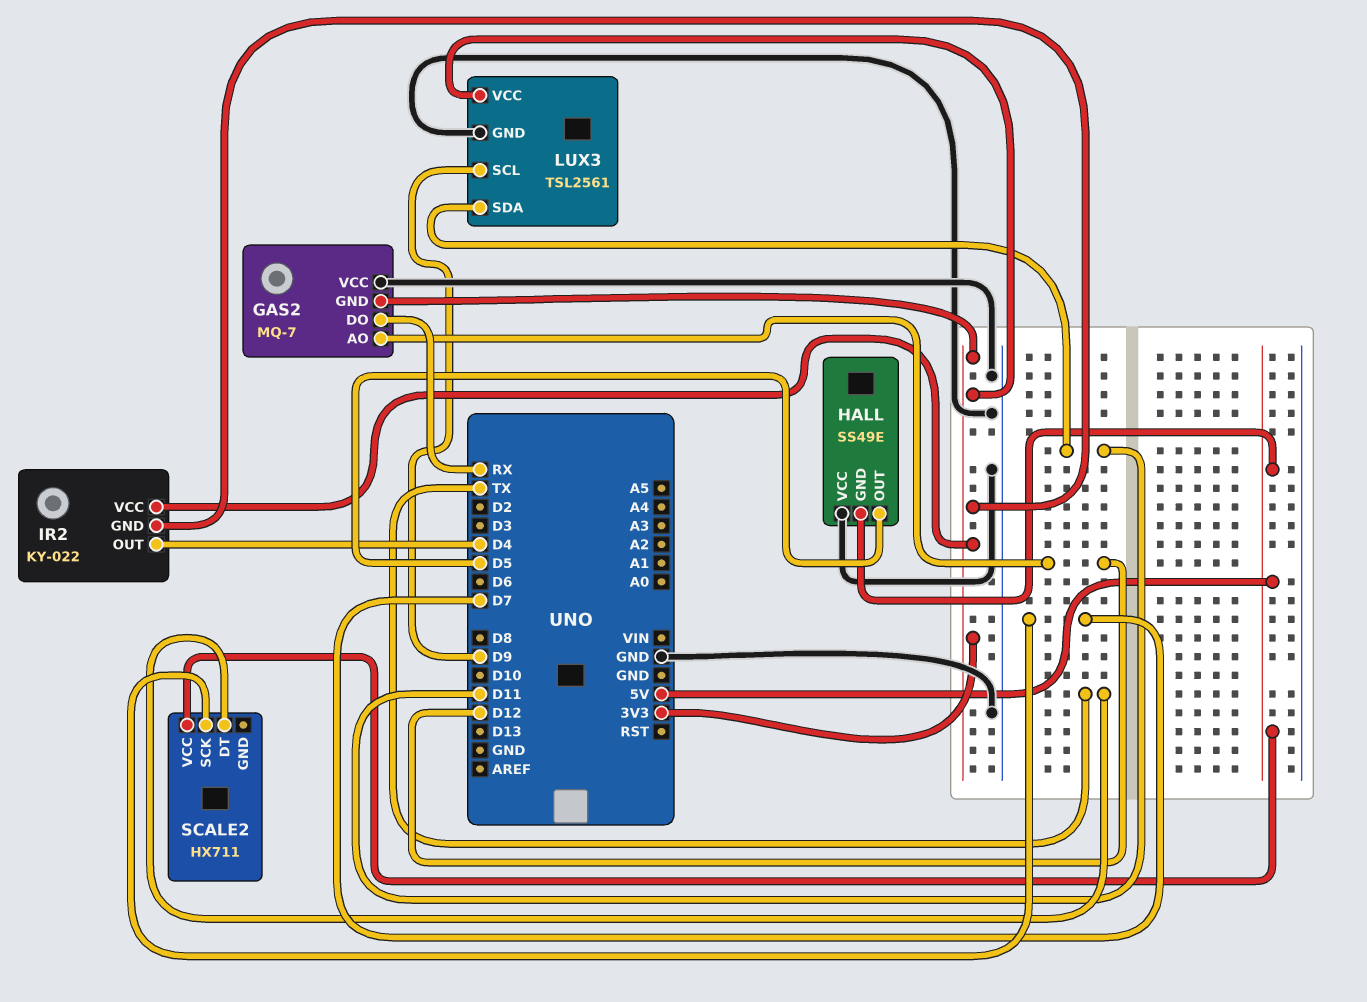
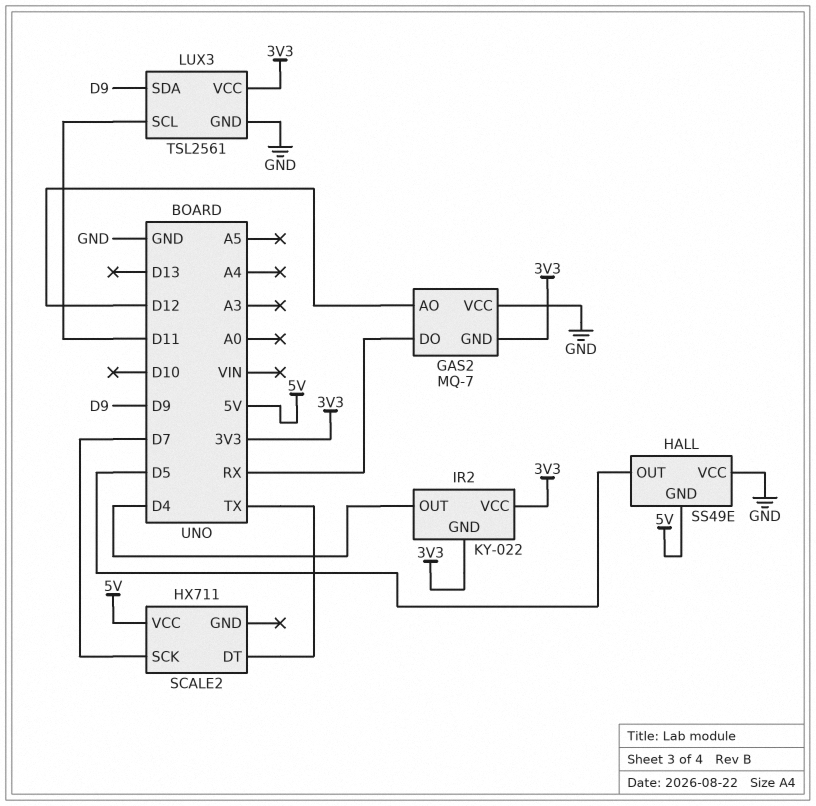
LUX3 pin SCL: D9 -> D11
LUX3 pin SDA: D11 -> D9

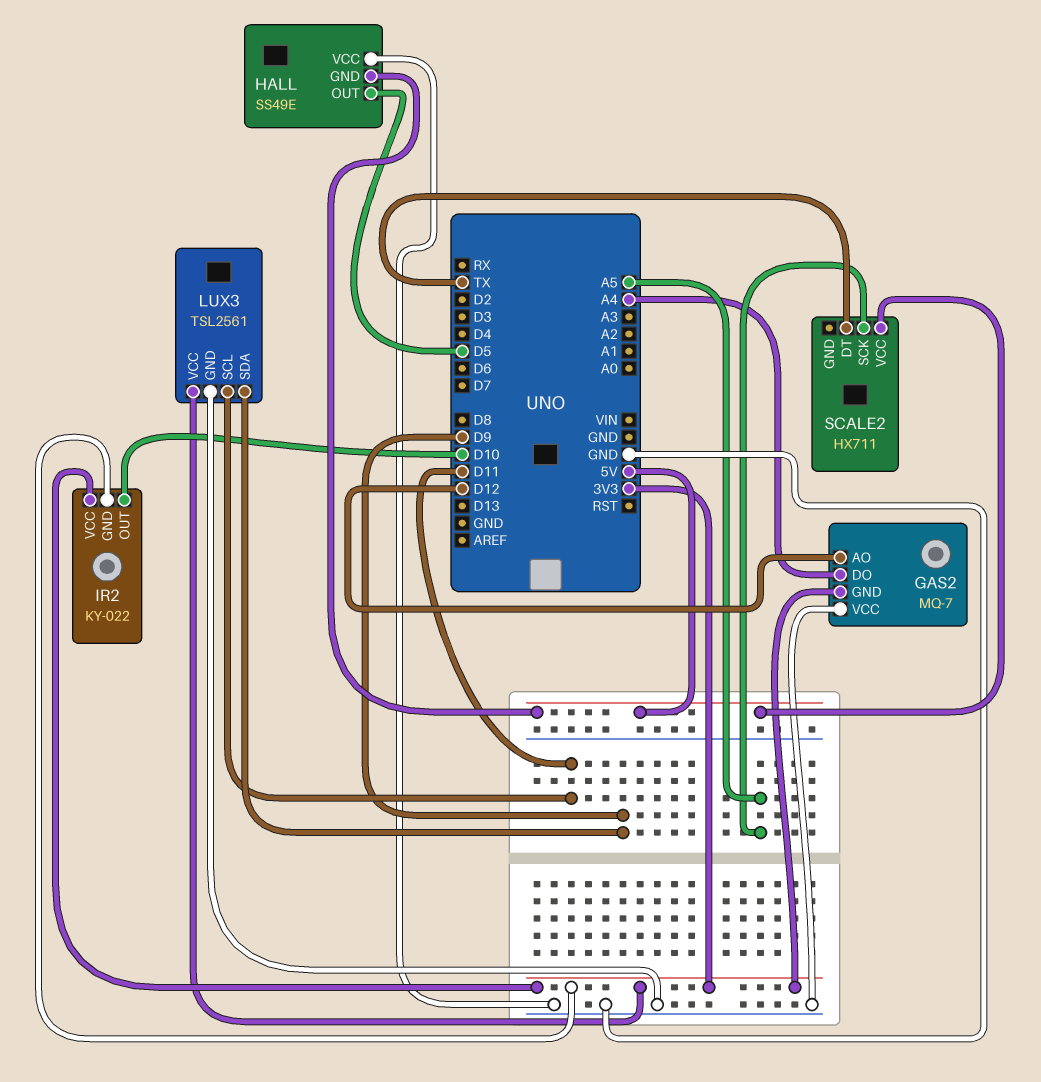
GAS2 pin DO: RX -> A4
IR2 pin OUT: D4 -> D10
SCALE2 pin SCK: D7 -> A5

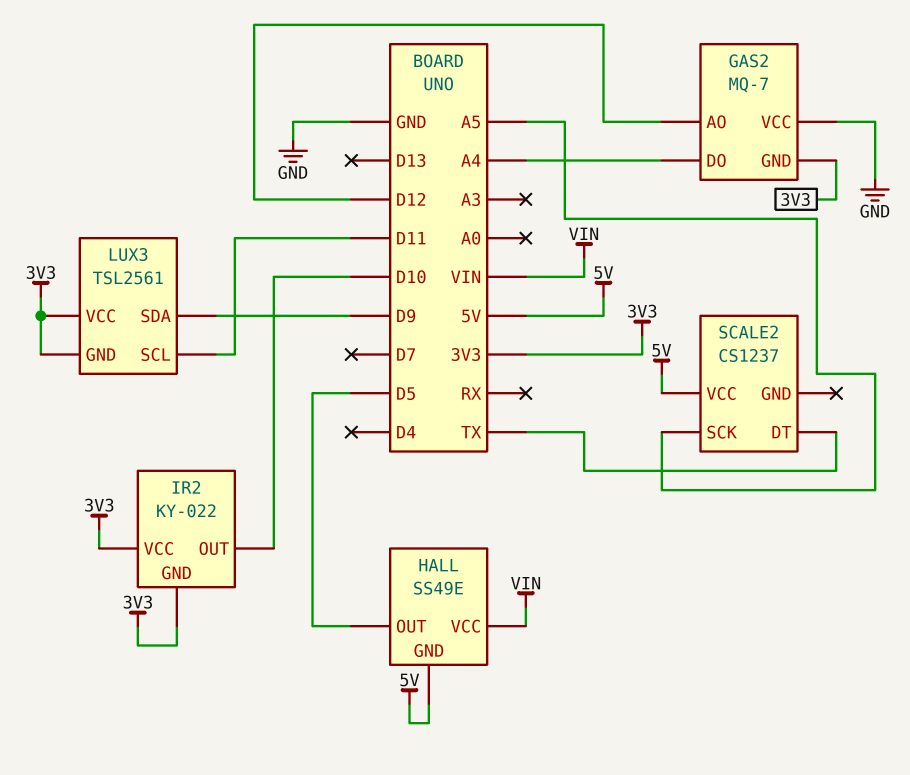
HALL pin VCC: GND -> VIN
LUX3 pin GND: GND -> 3V3
SCALE2: HX711 -> CS1237

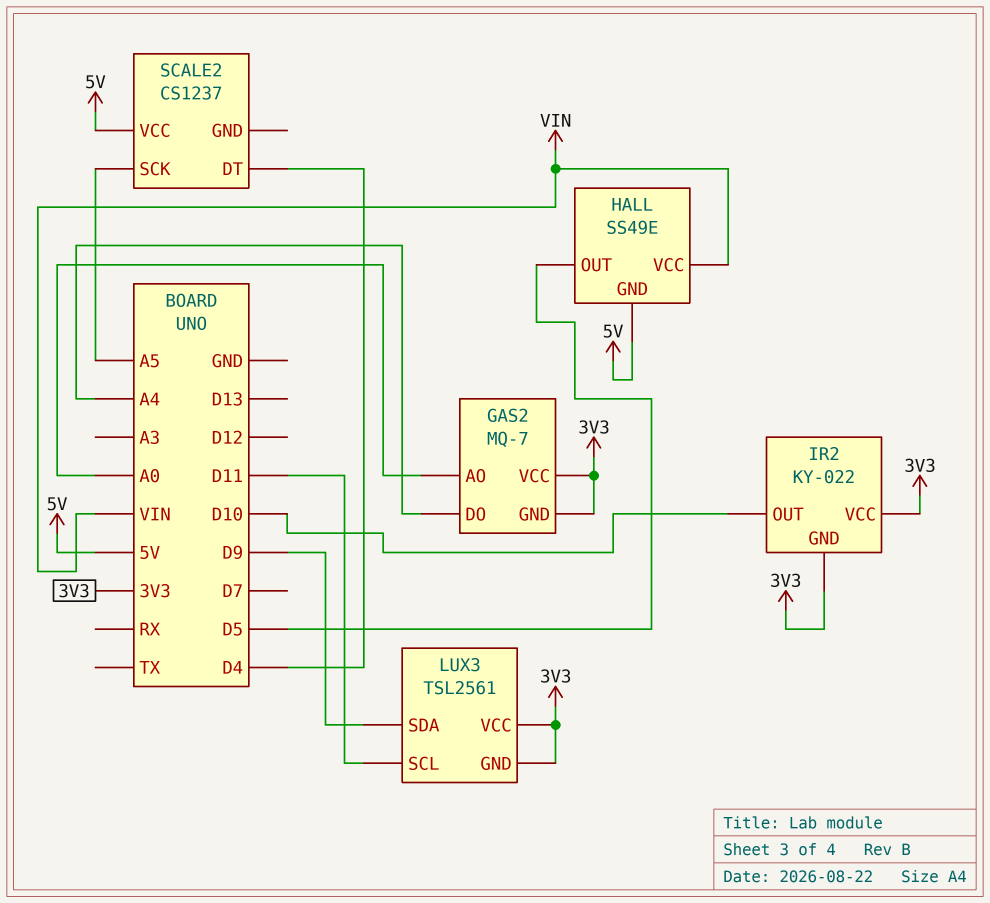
GAS2 pin AO: D12 -> A0
GAS2 pin VCC: GND -> 3V3
SCALE2 pin DT: TX -> D4

